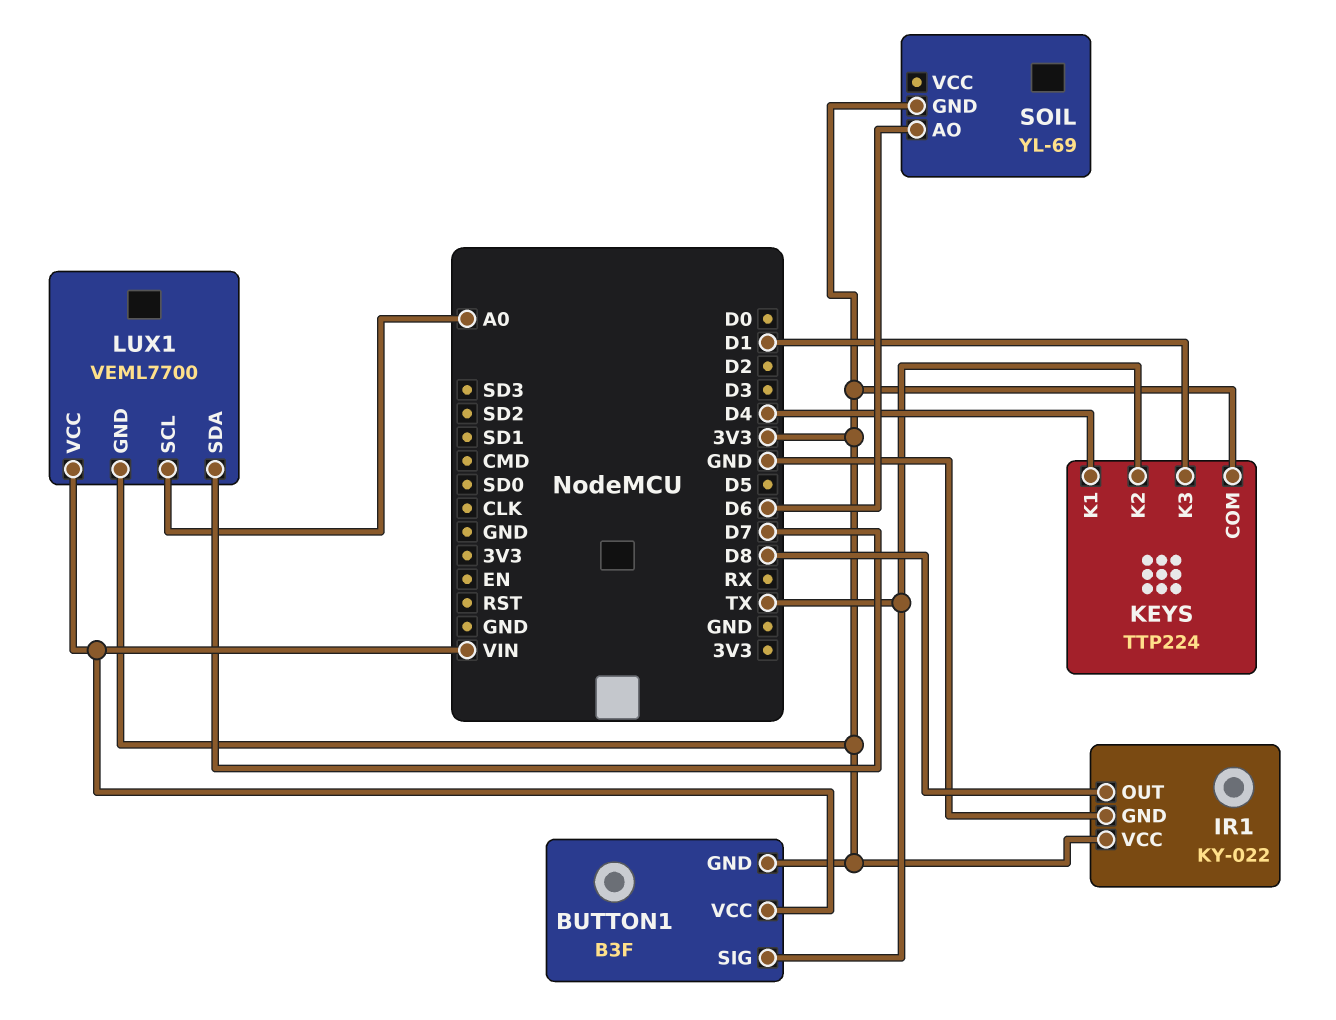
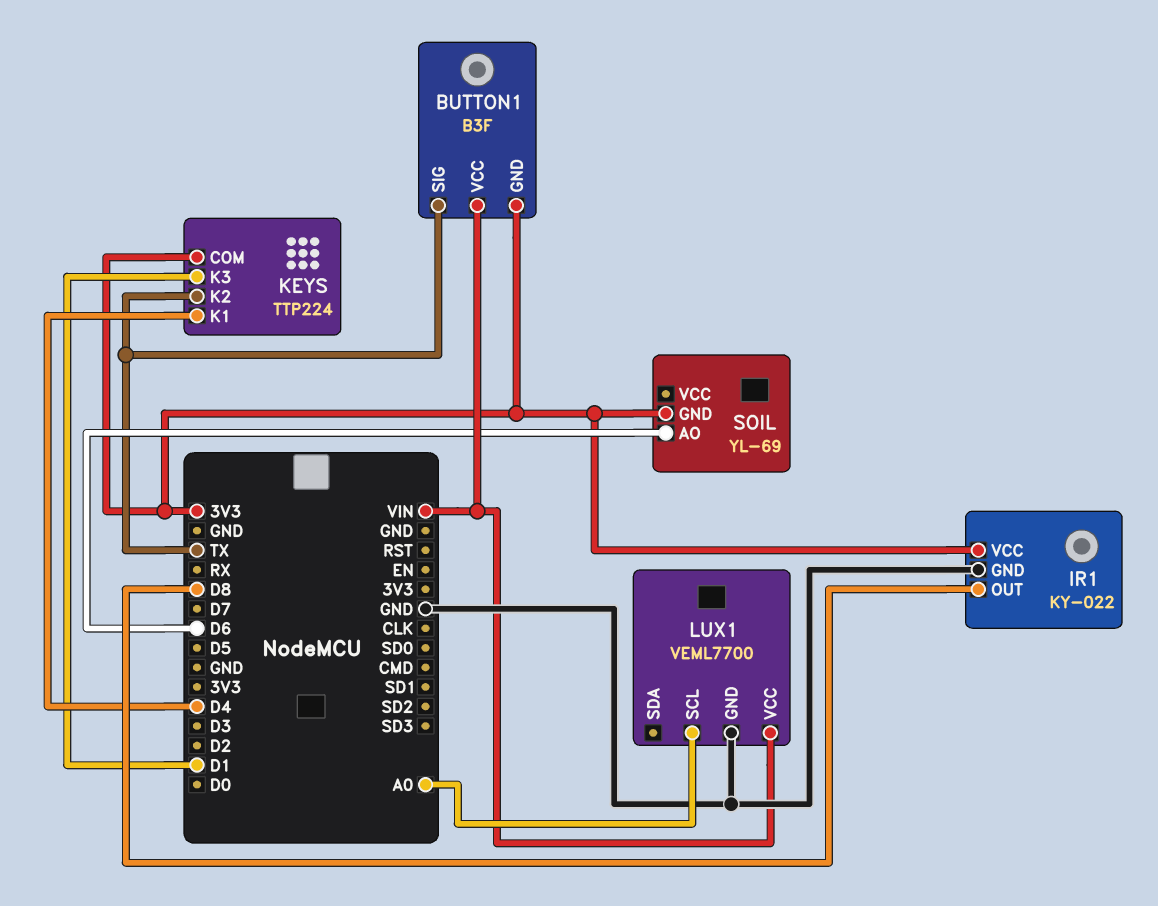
LUX1 pin GND: 3V3 -> GND
LUX1 pin SDA: D7 -> none

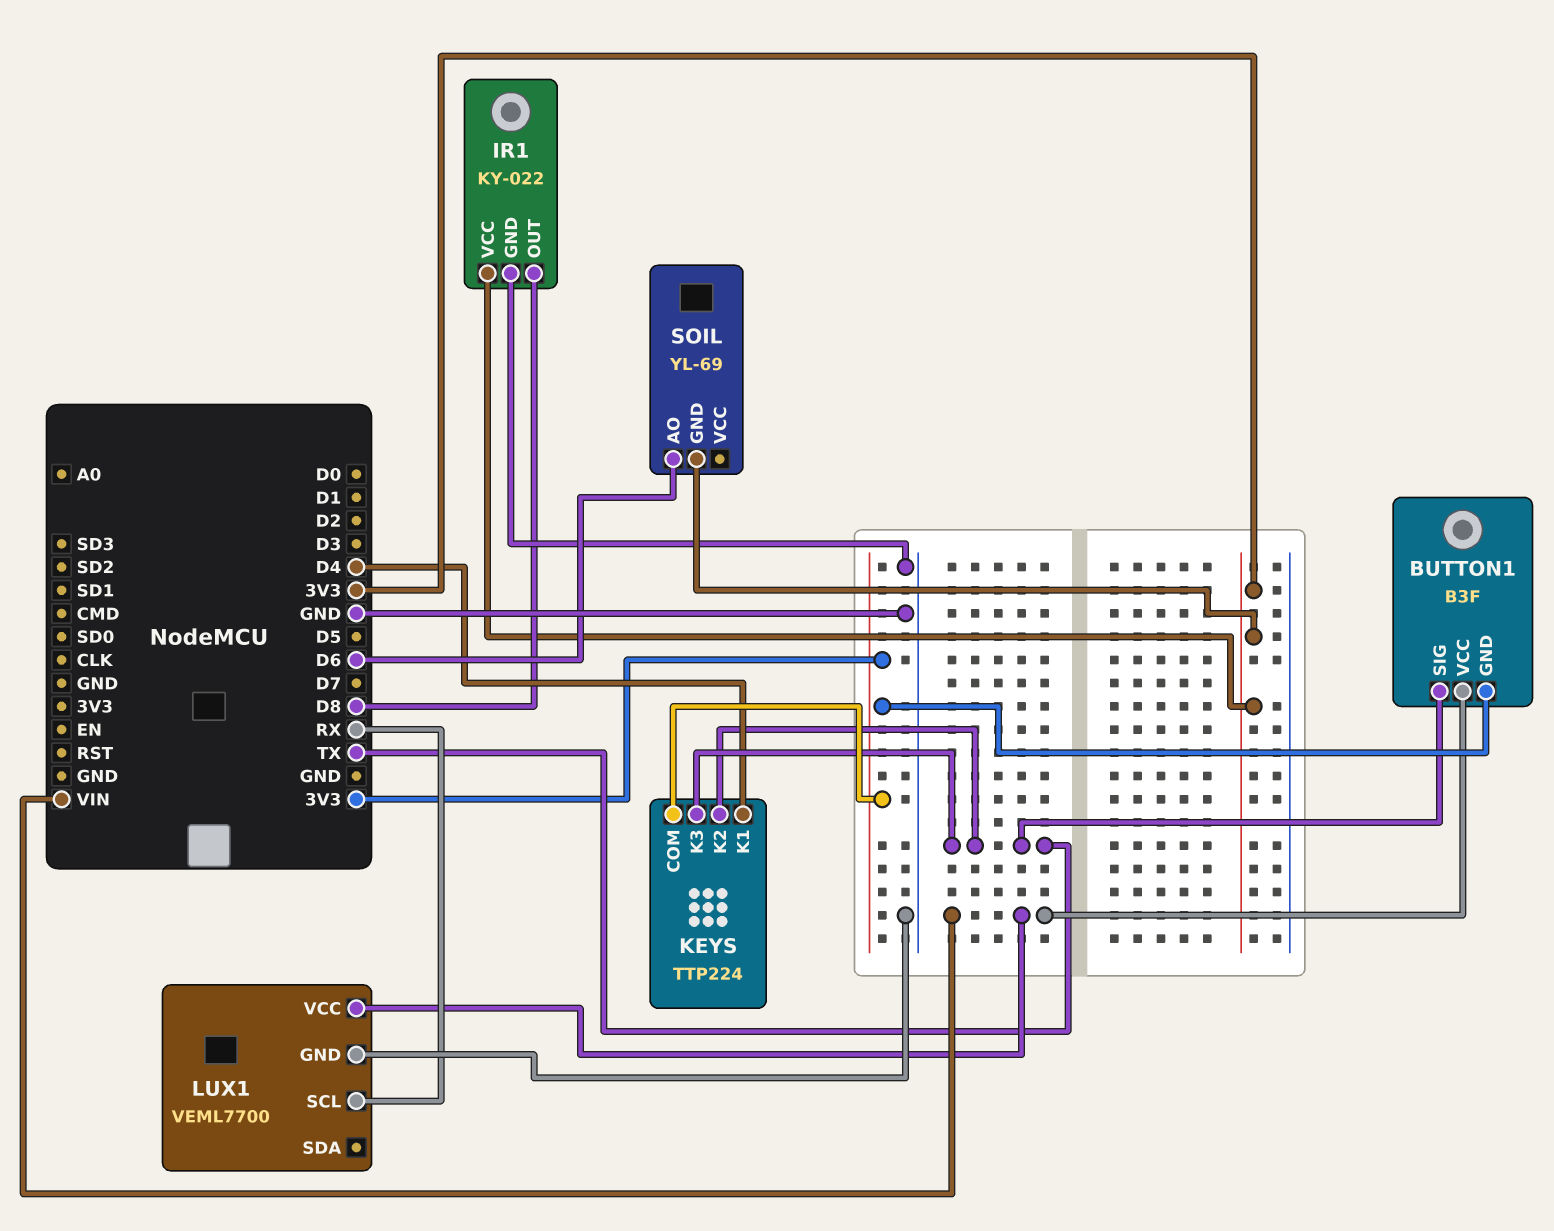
KEYS pin K3: D1 -> TX
LUX1 pin SCL: A0 -> RX

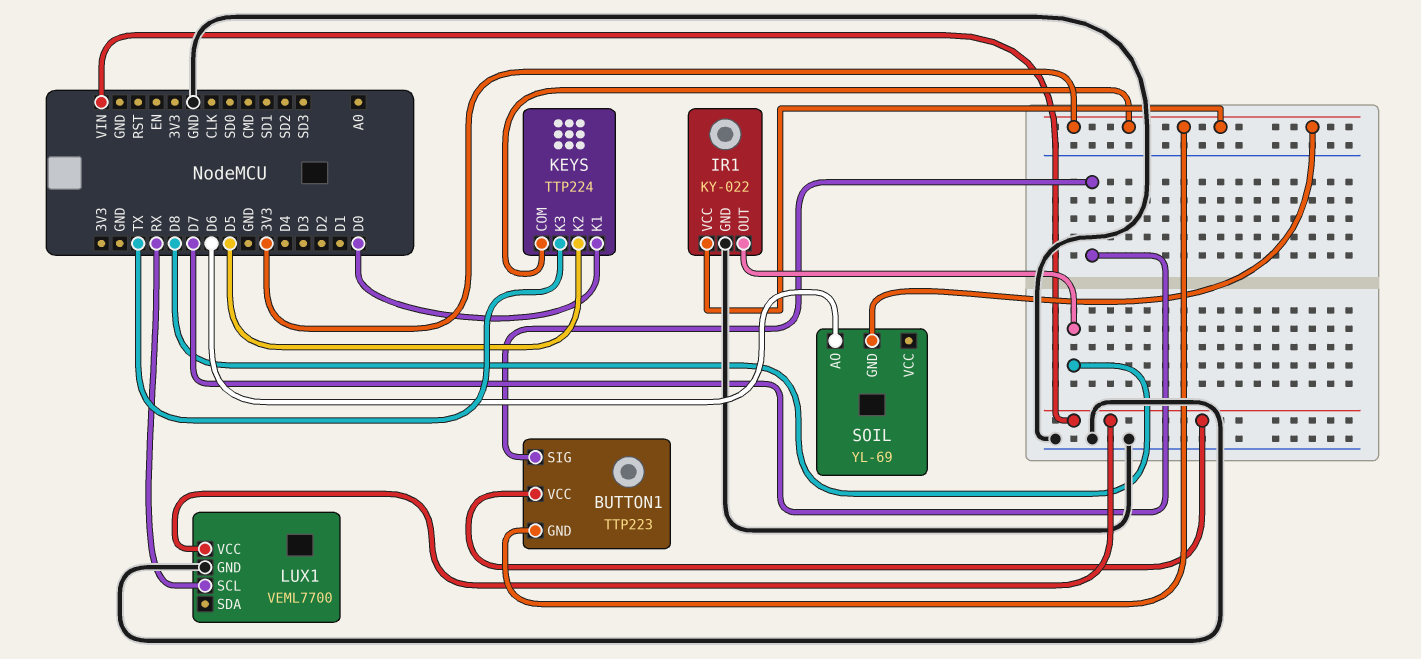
BUTTON1: B3F -> TTP223
BUTTON1 pin SIG: TX -> D7
KEYS pin K1: D4 -> D0
KEYS pin K2: TX -> D5

